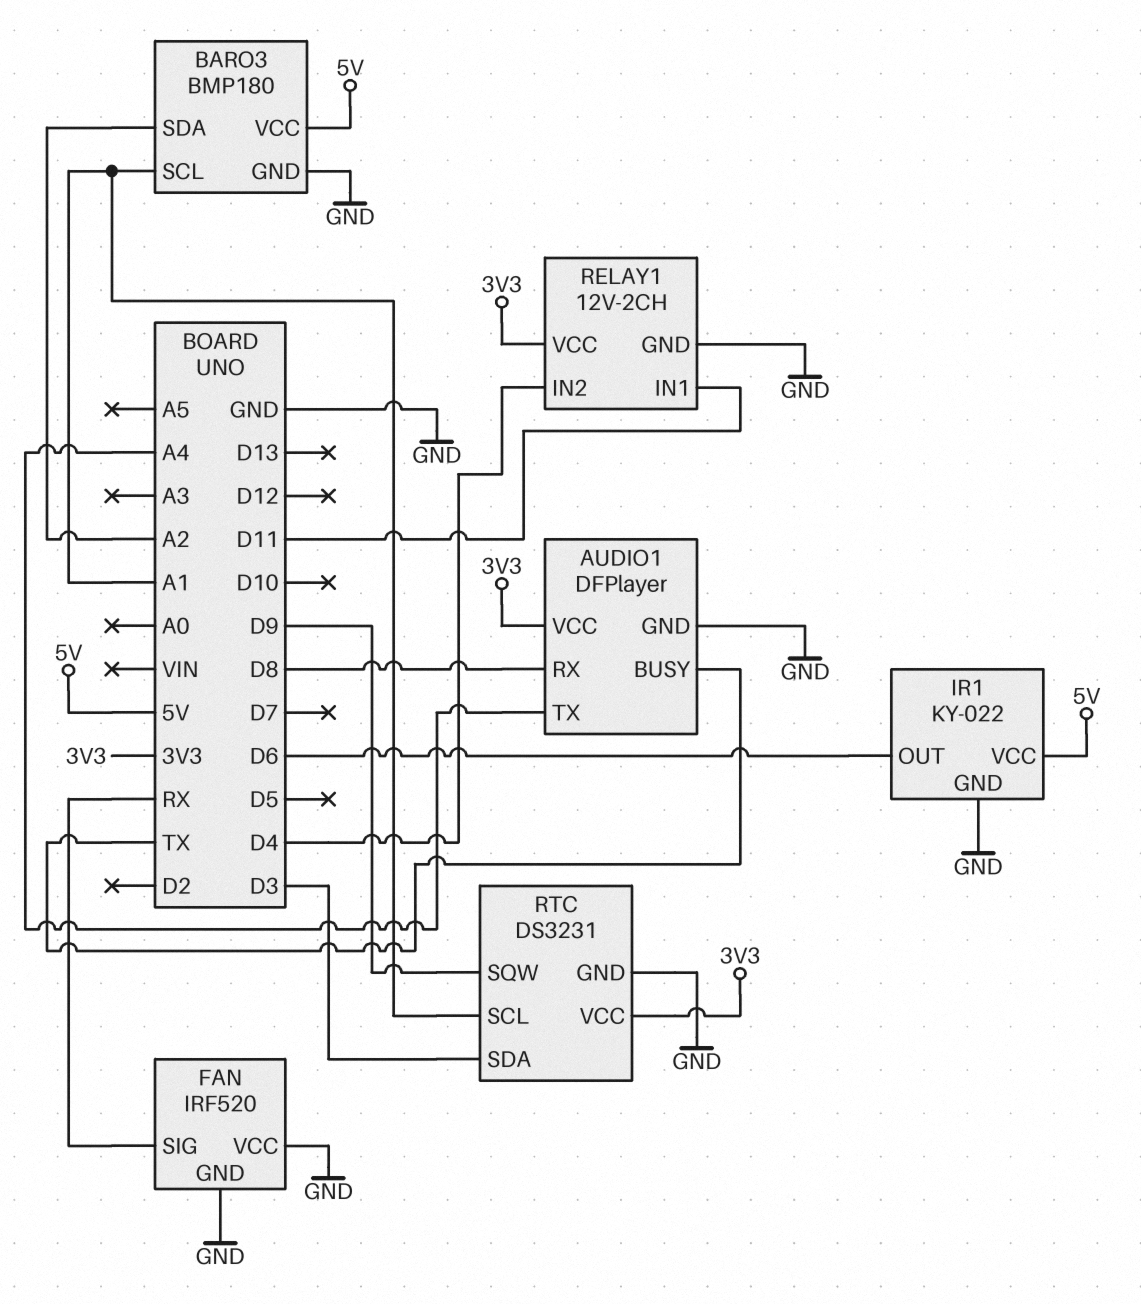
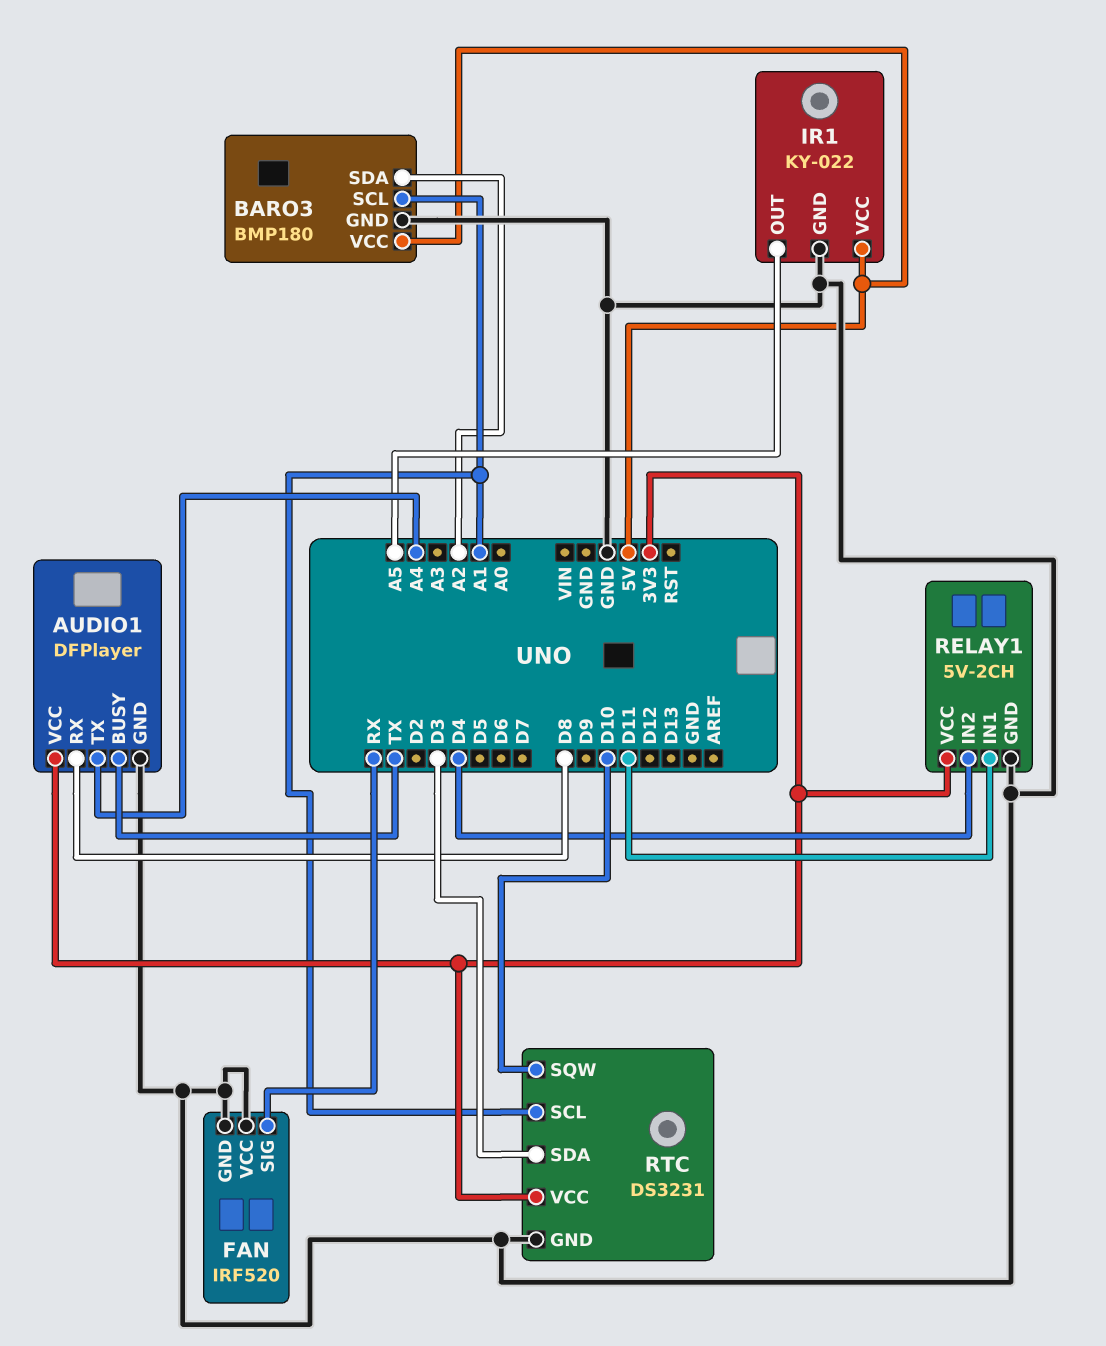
IR1 pin OUT: D6 -> A5
RELAY1: 12V-2CH -> 5V-2CH
RTC pin SQW: D9 -> D10

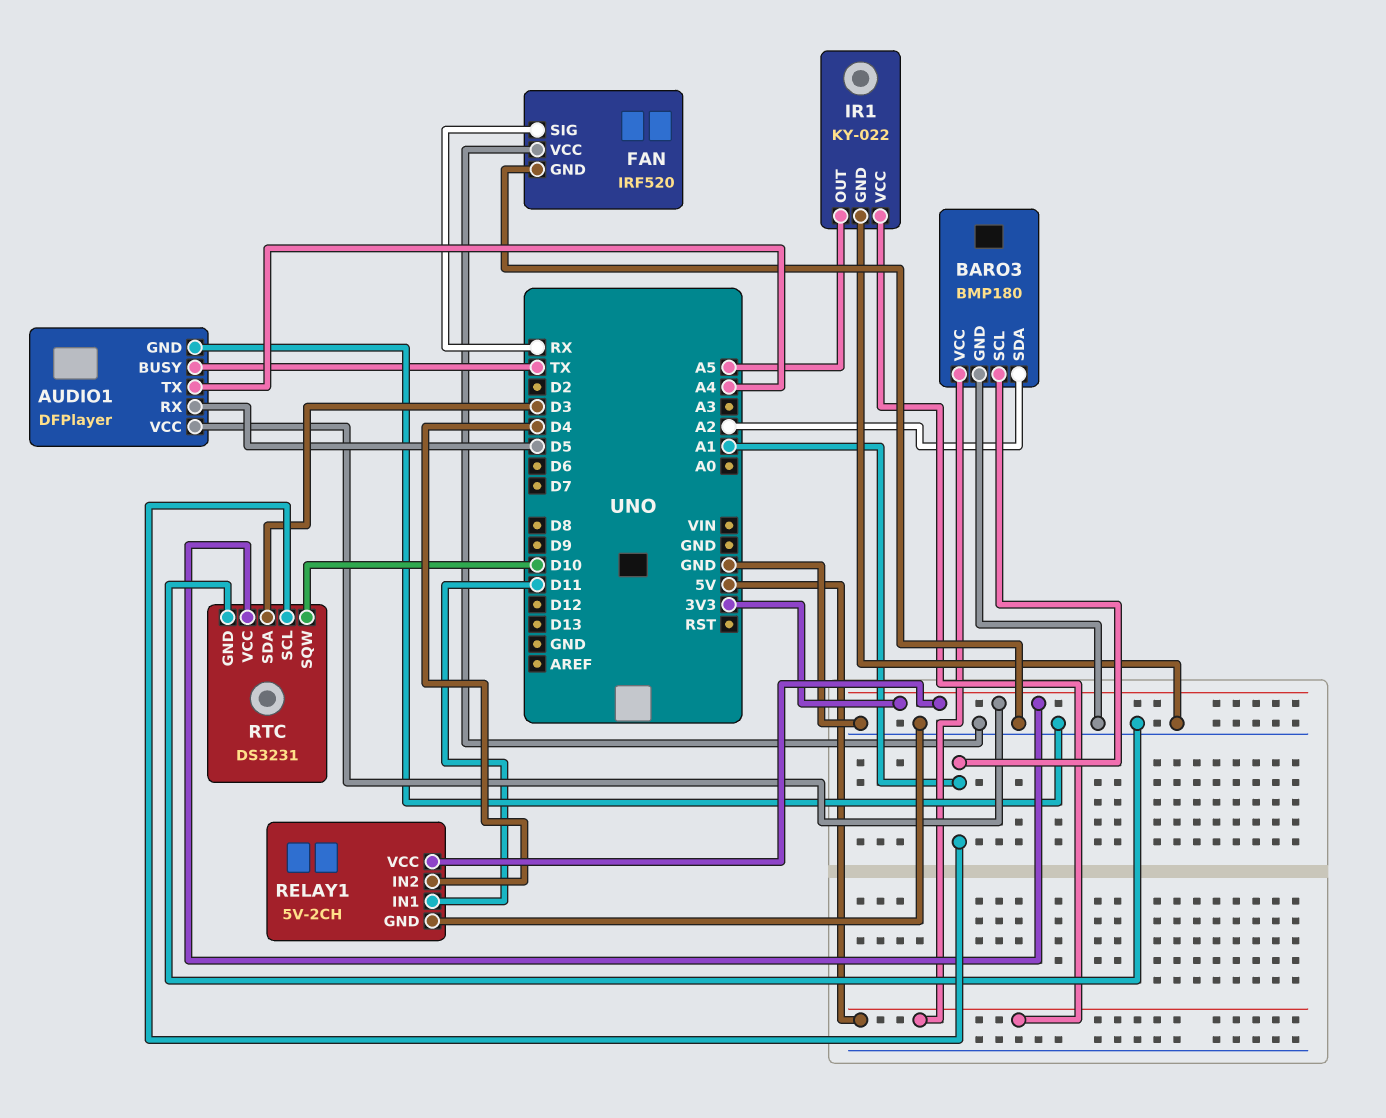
AUDIO1 pin RX: D8 -> D5

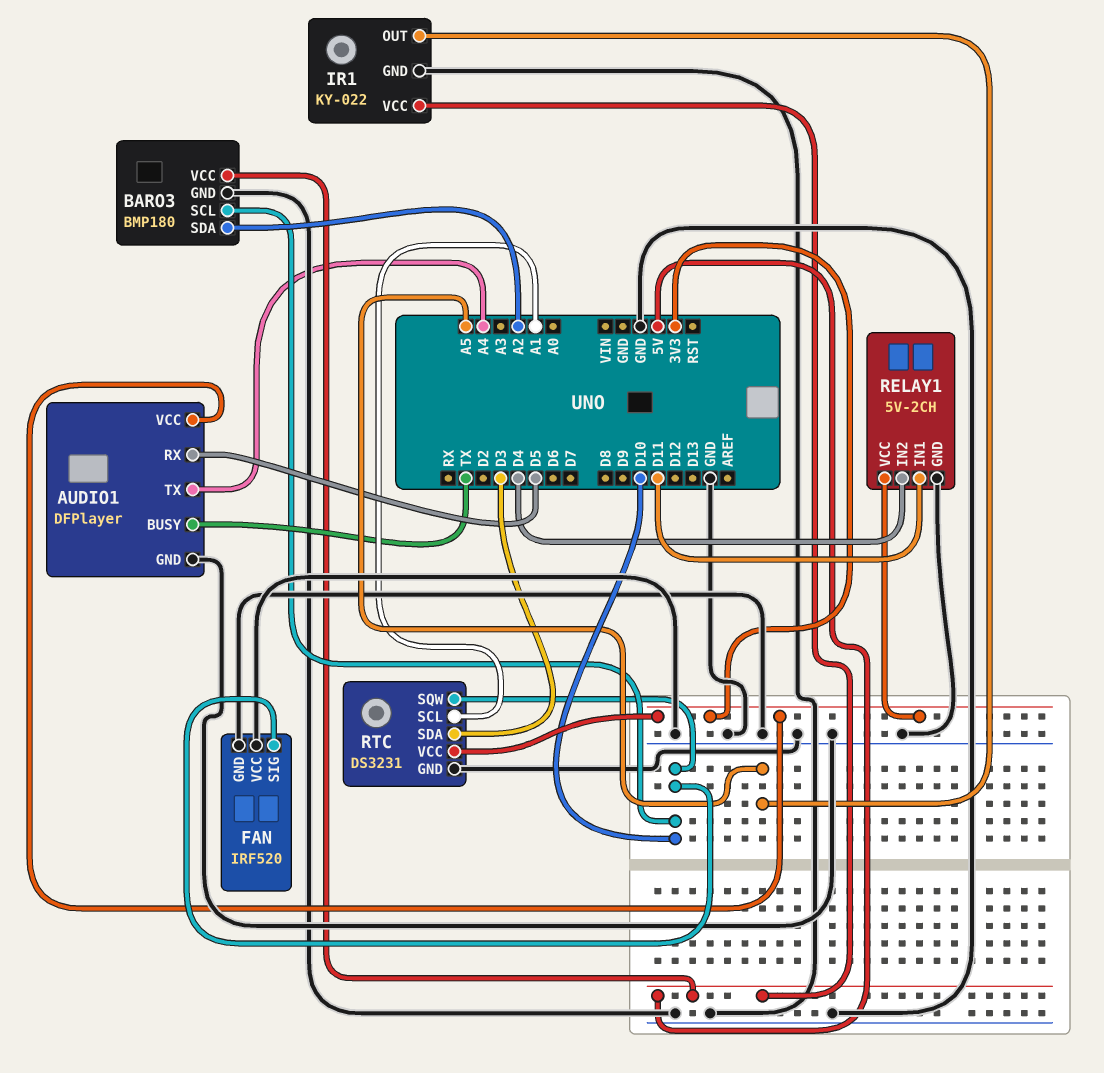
BARO3 pin SCL: A1 -> D10
FAN pin SIG: RX -> D10

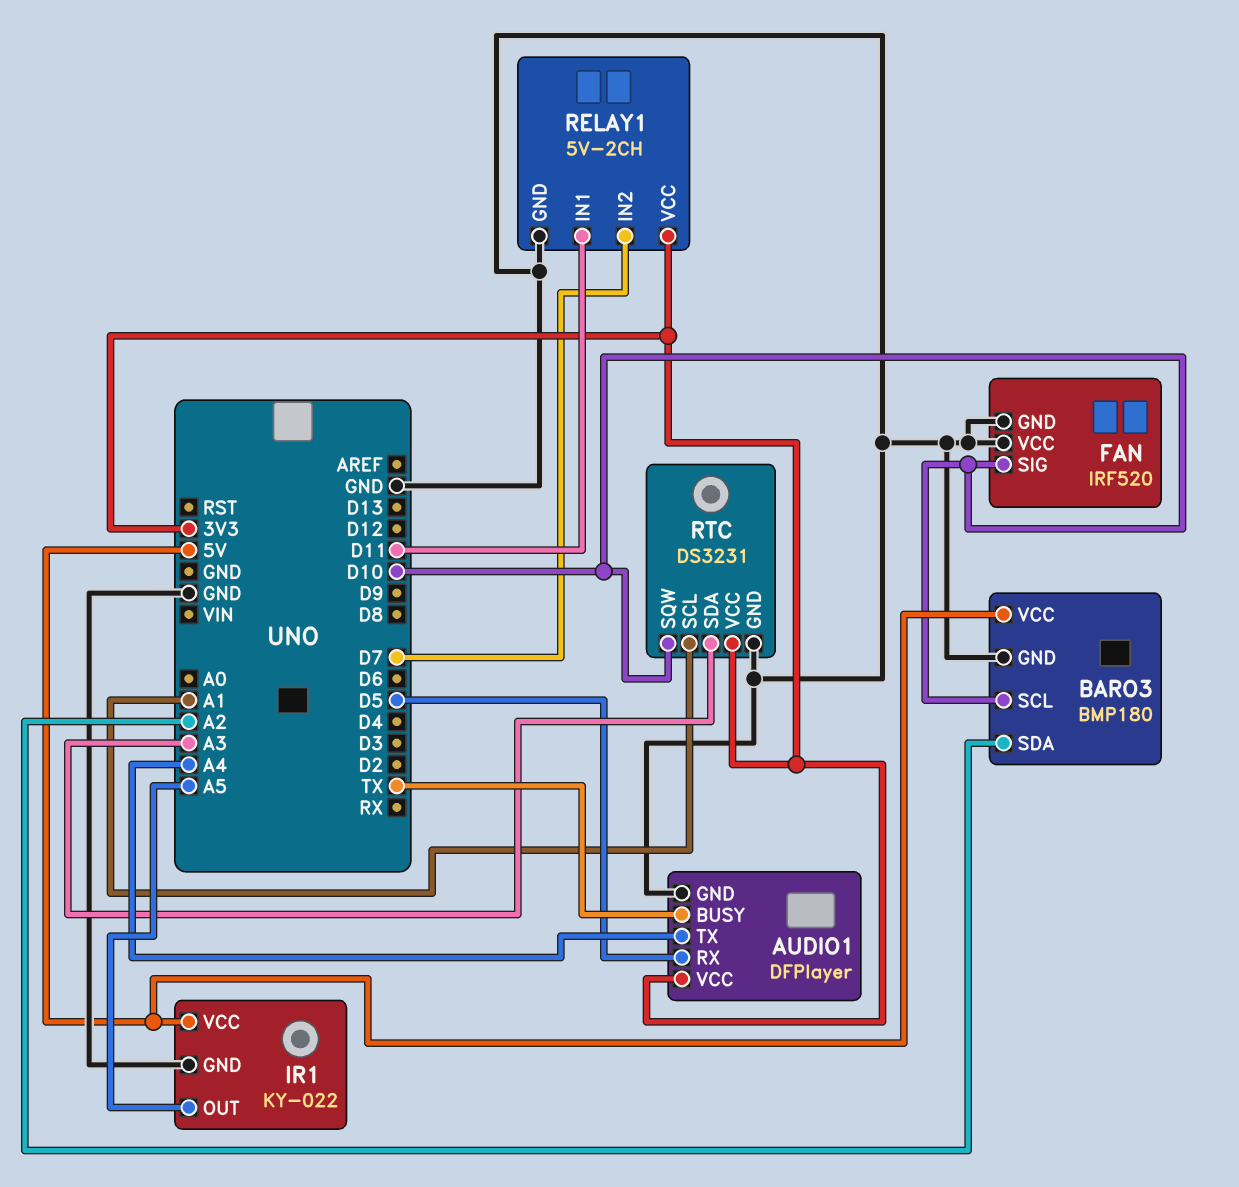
RELAY1 pin IN2: D4 -> D7
RTC pin SDA: D3 -> A3

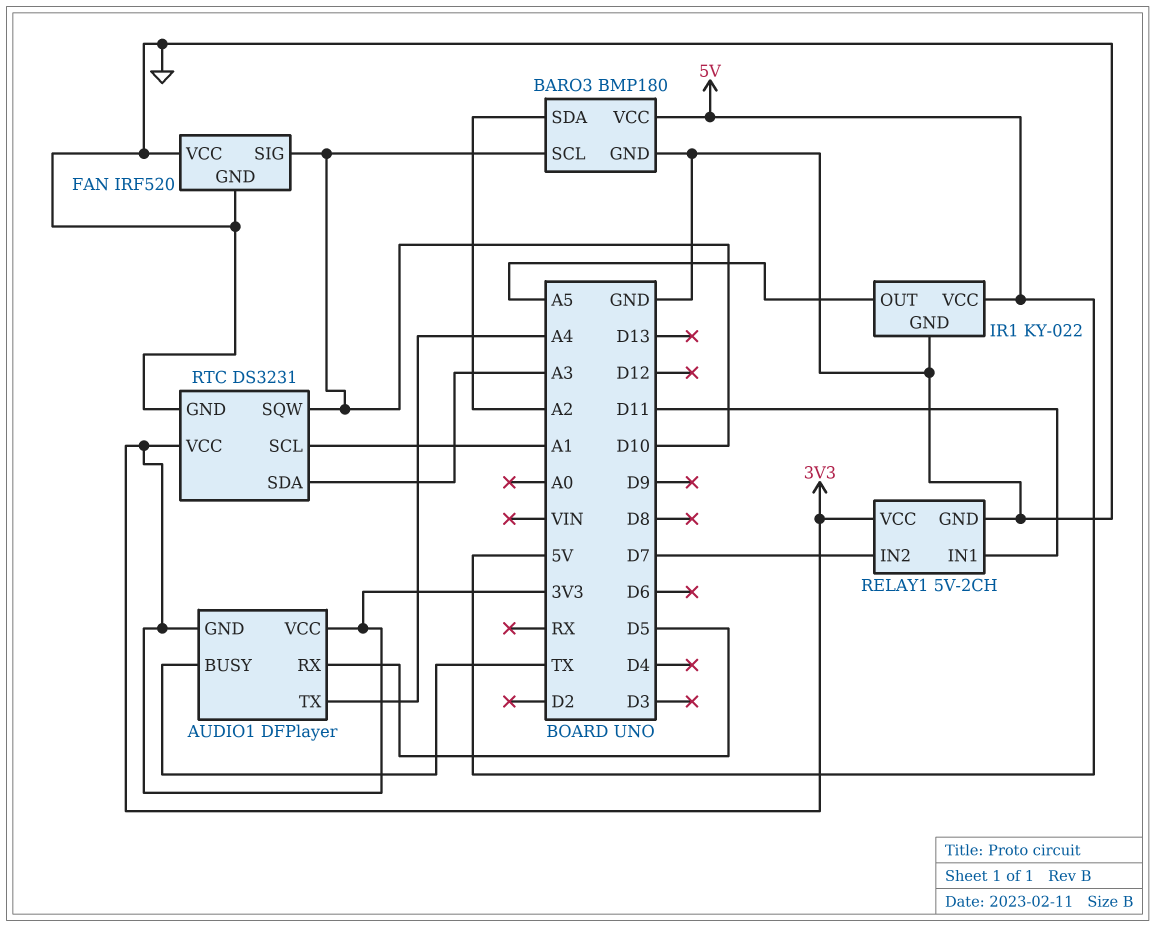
AUDIO1 pin GND: GND -> 3V3

